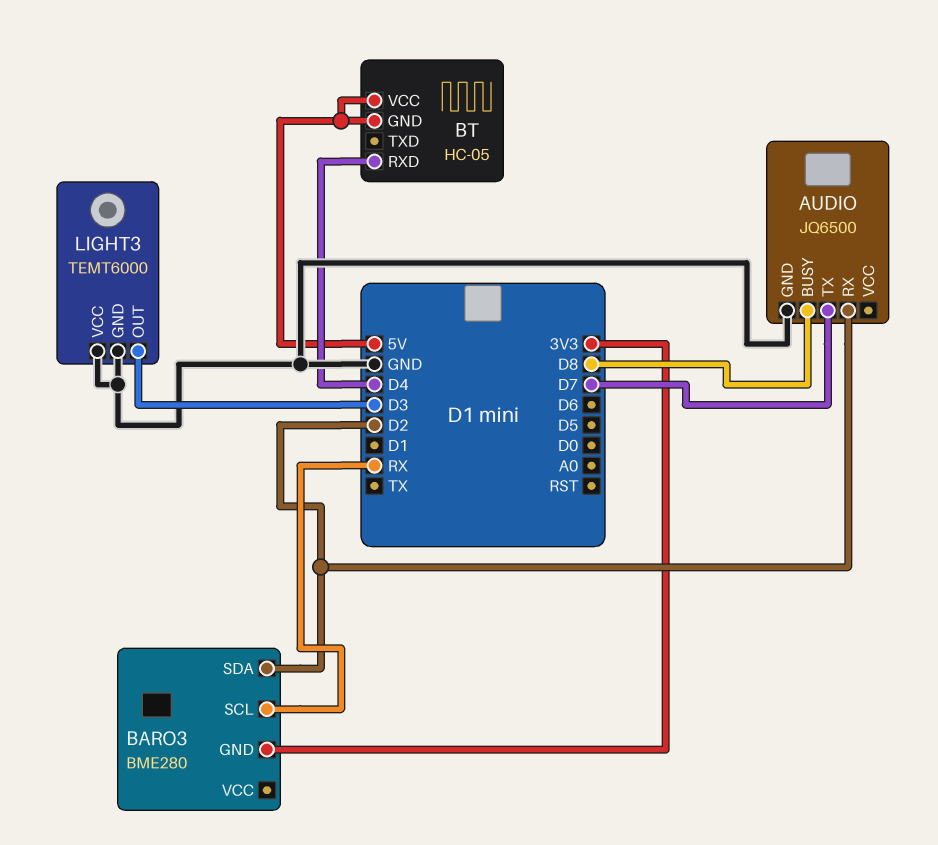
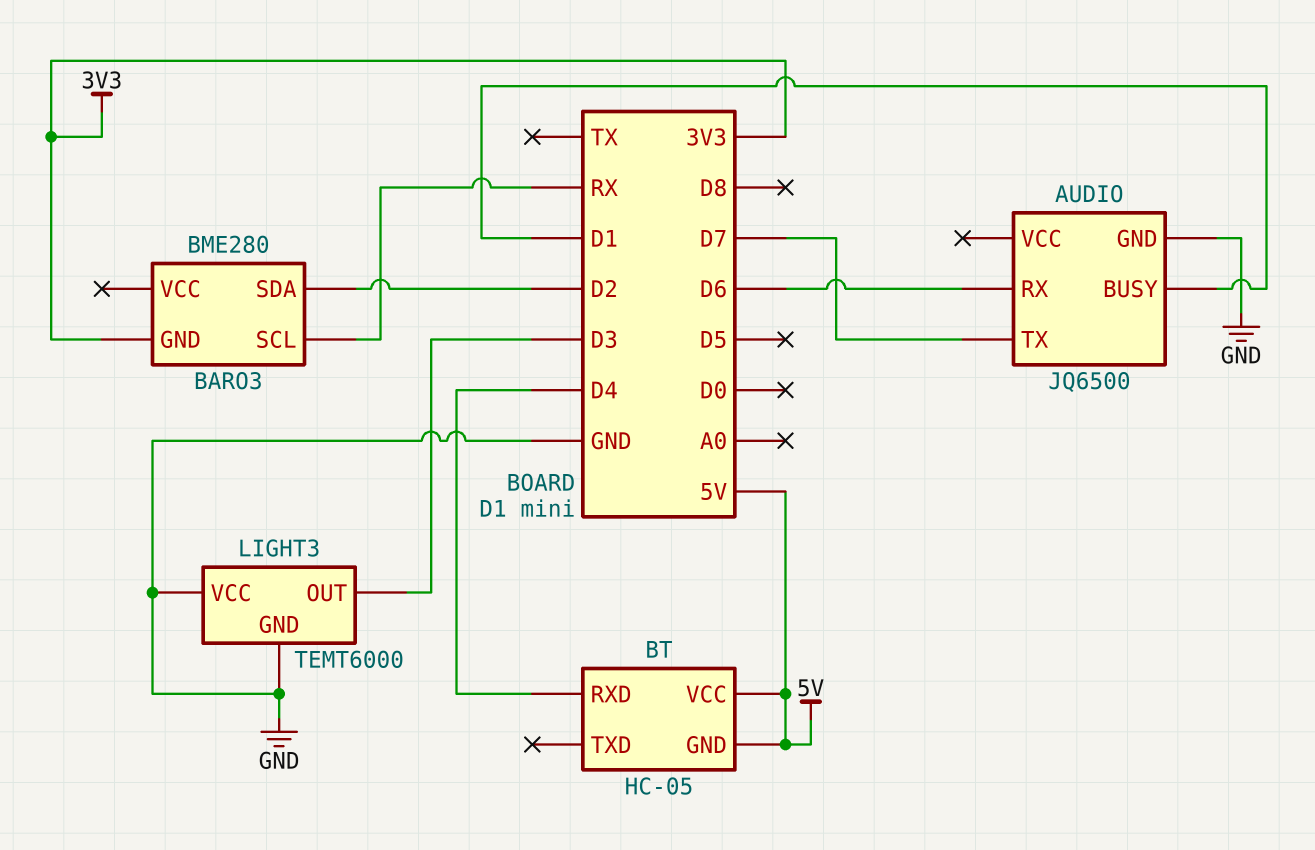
AUDIO pin BUSY: D8 -> D1
AUDIO pin RX: D2 -> D6

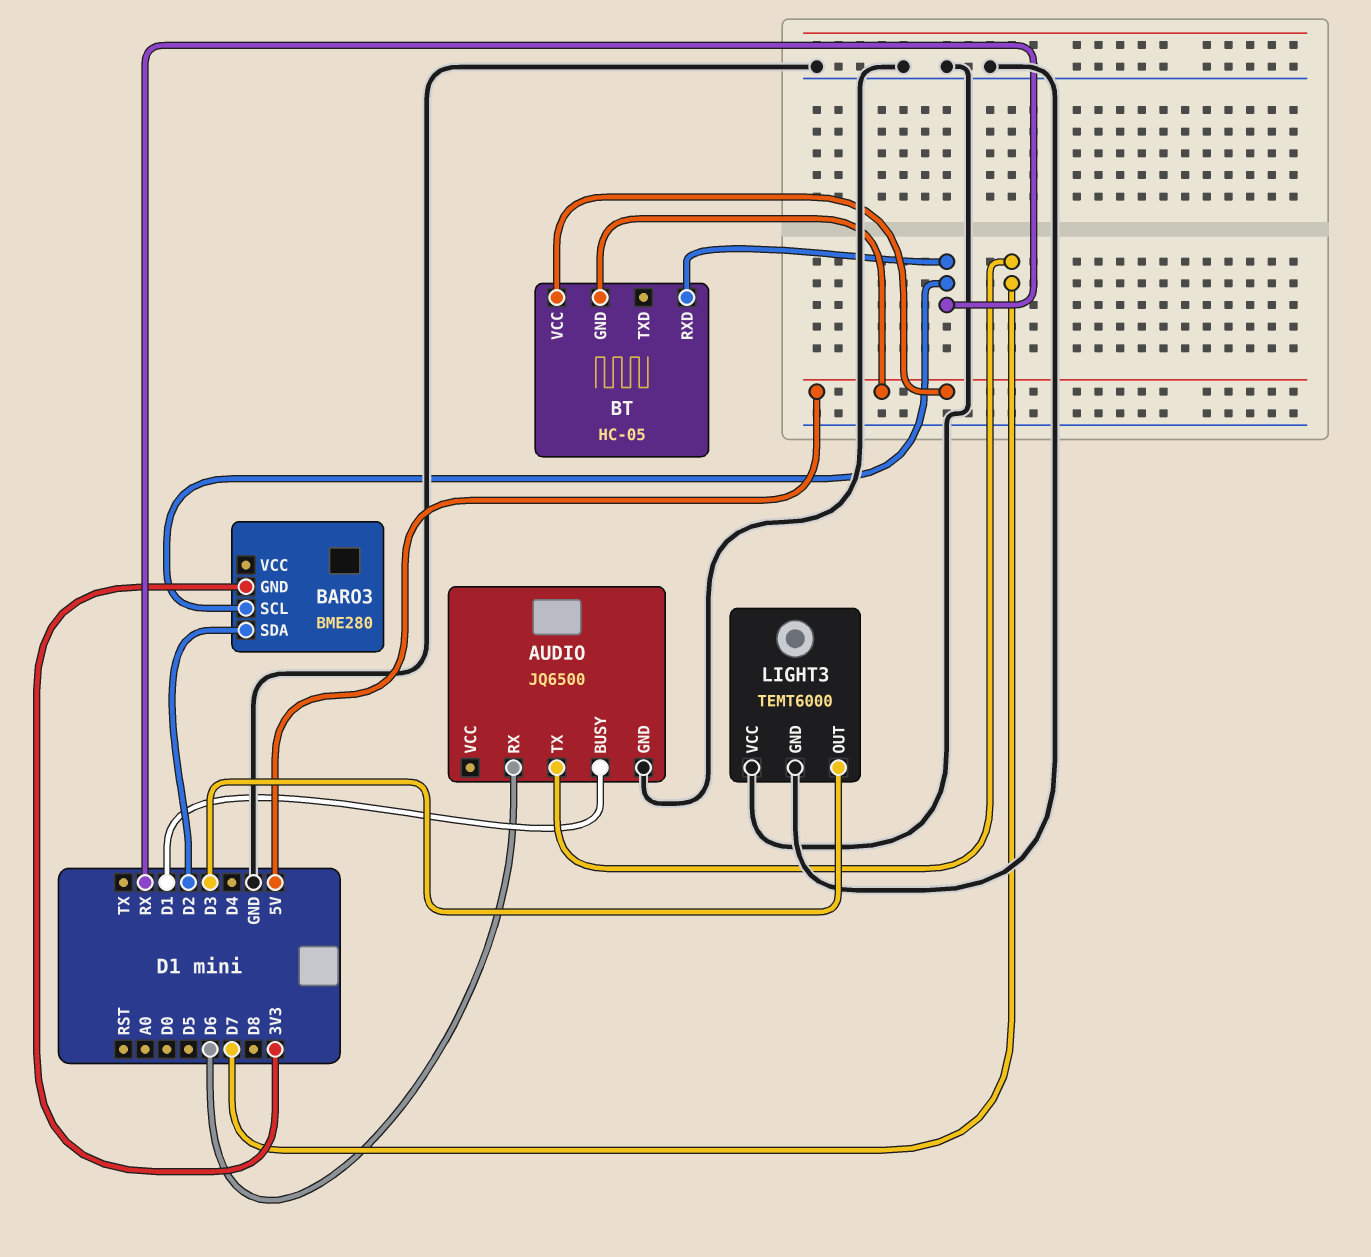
BT pin RXD: D4 -> RX

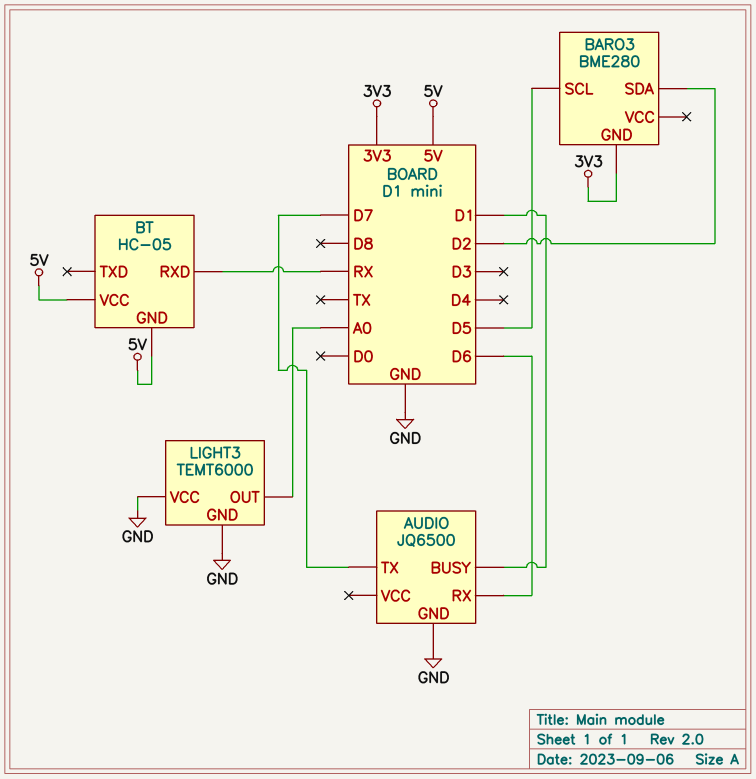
BARO3 pin SCL: RX -> D5
LIGHT3 pin OUT: D3 -> A0

